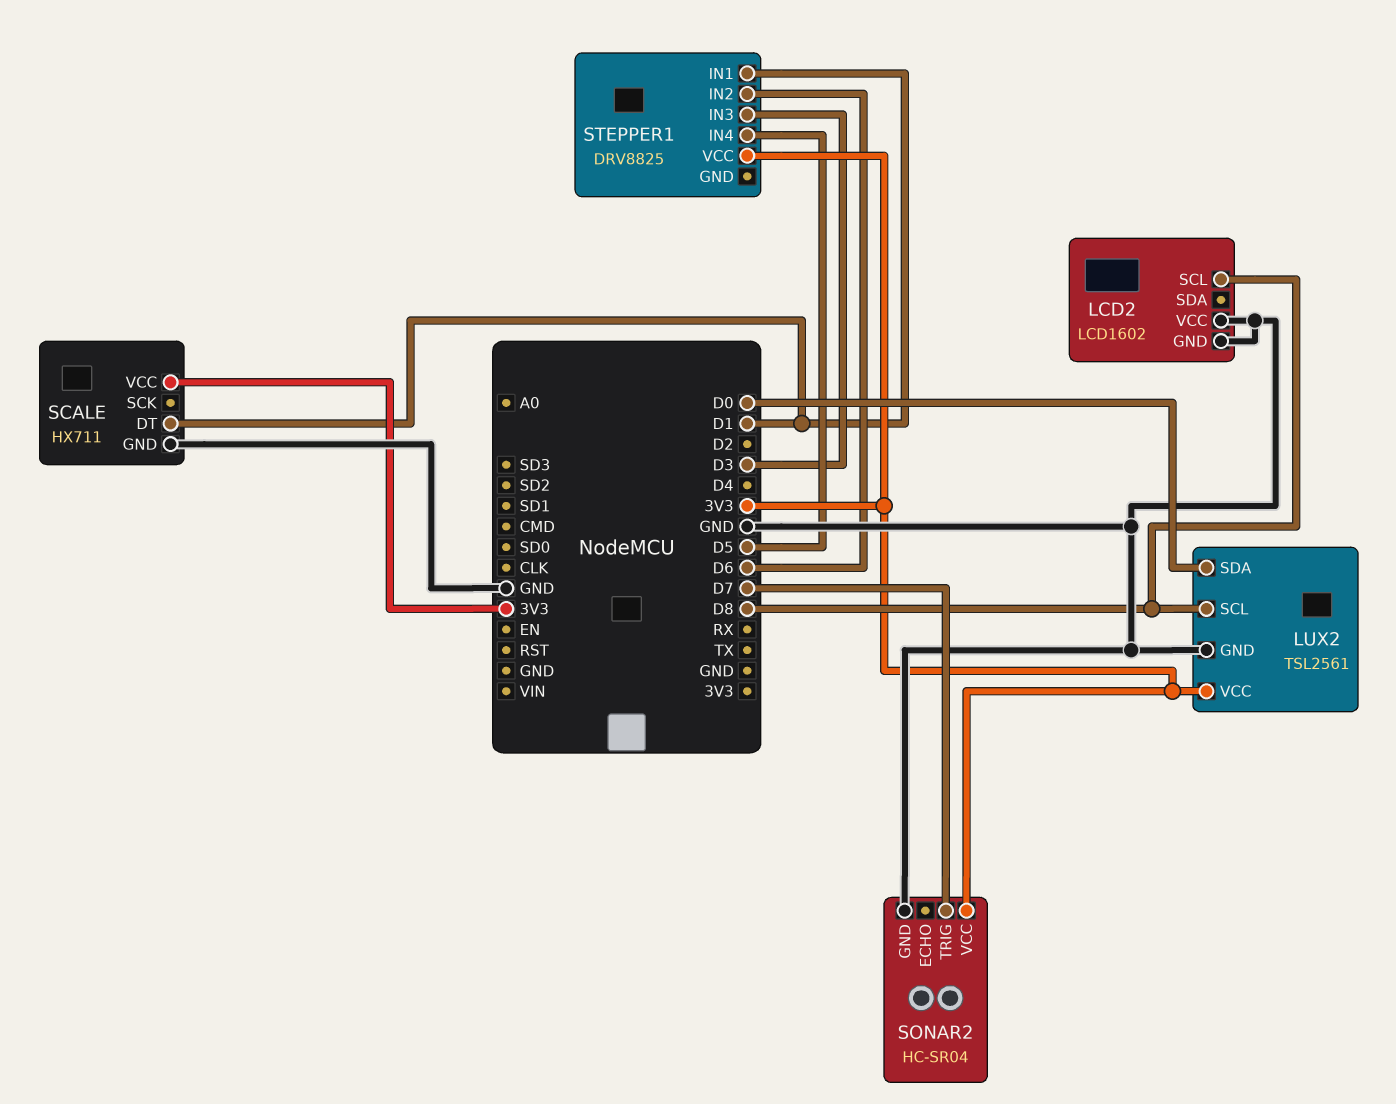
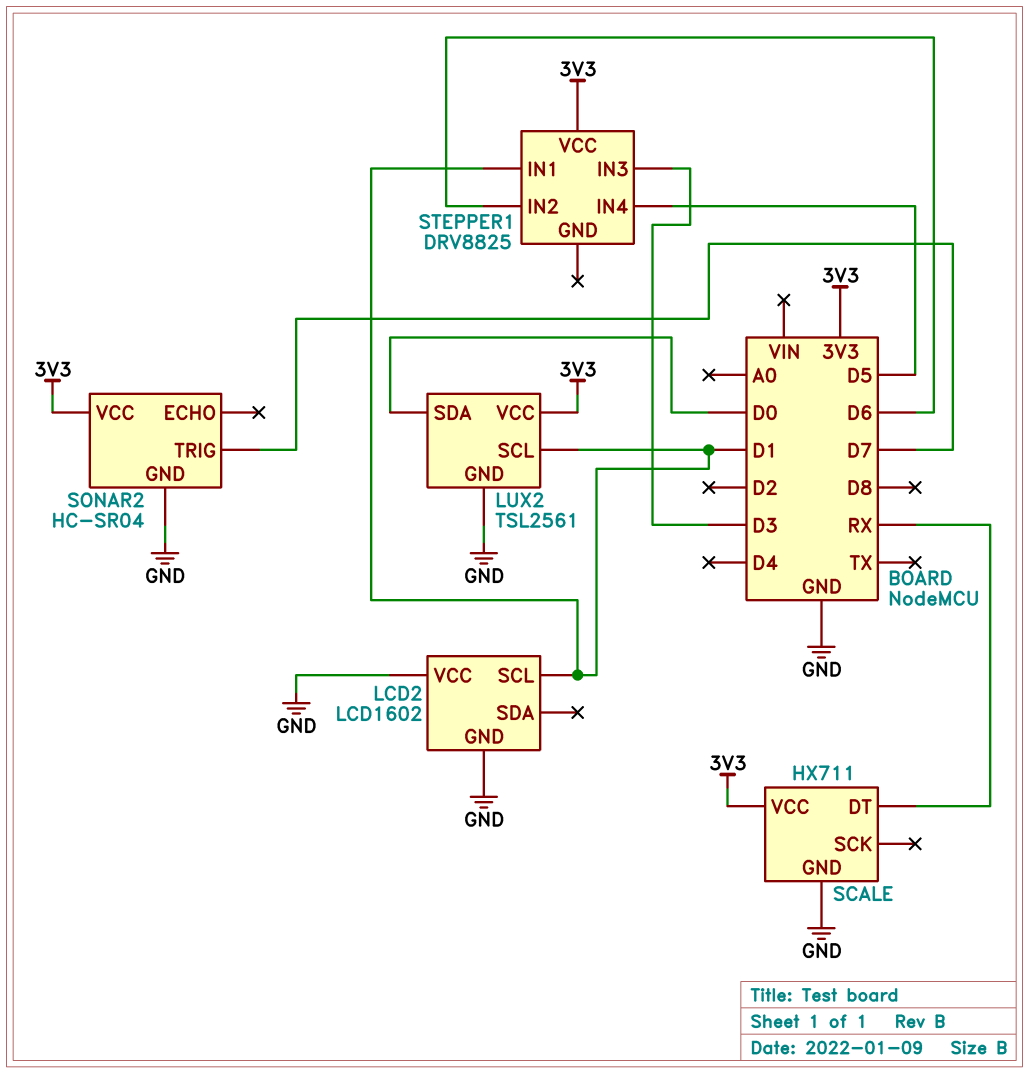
LCD2 pin SCL: D8 -> D1
LUX2 pin SCL: D8 -> D1
SCALE pin DT: D1 -> RX

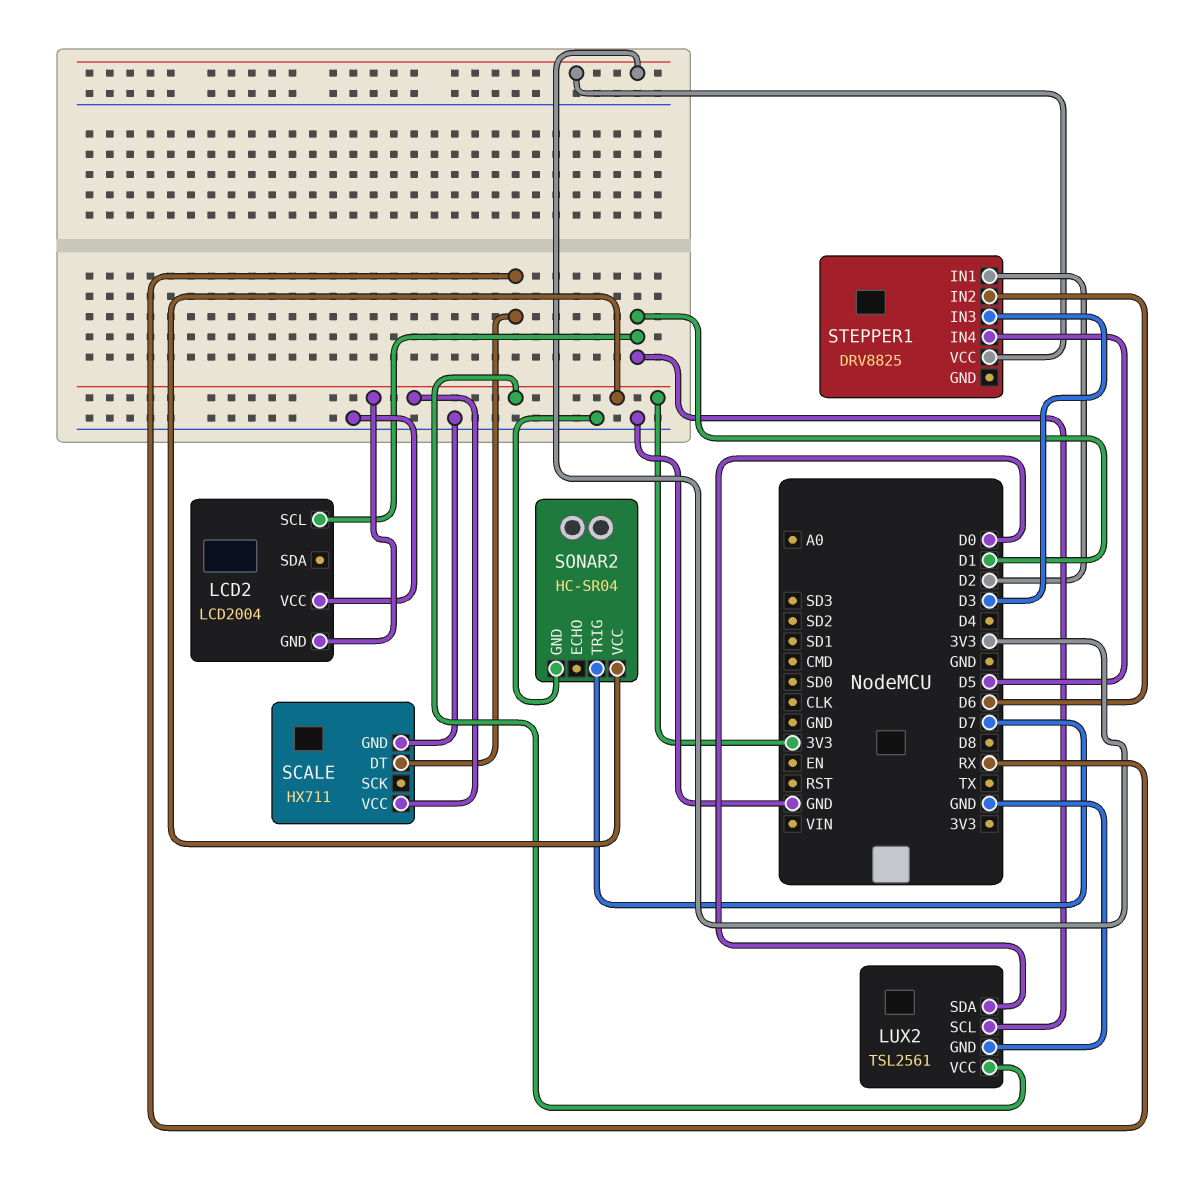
LCD2: LCD1602 -> LCD2004
LCD2 pin GND: GND -> 3V3
STEPPER1 pin IN1: D1 -> D2

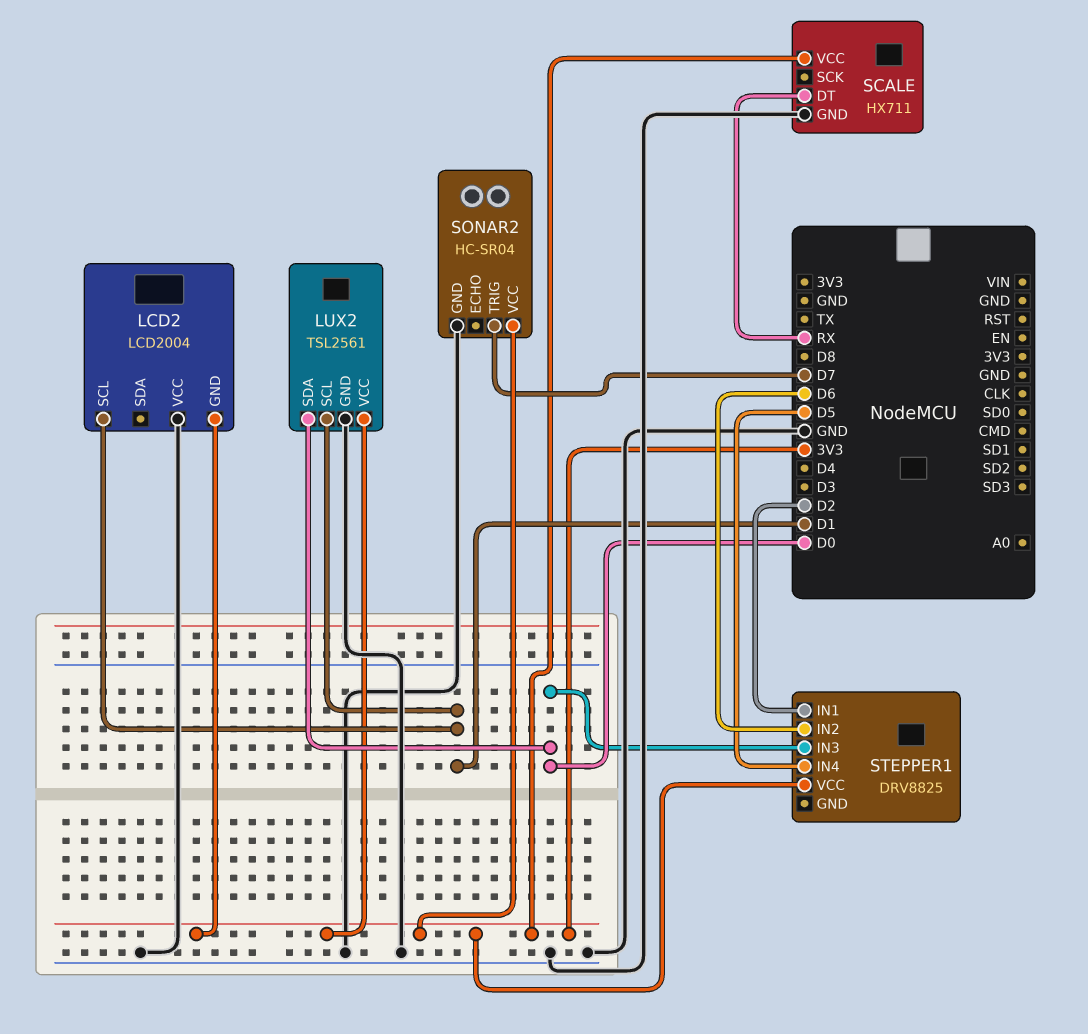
STEPPER1 pin IN3: D3 -> D0

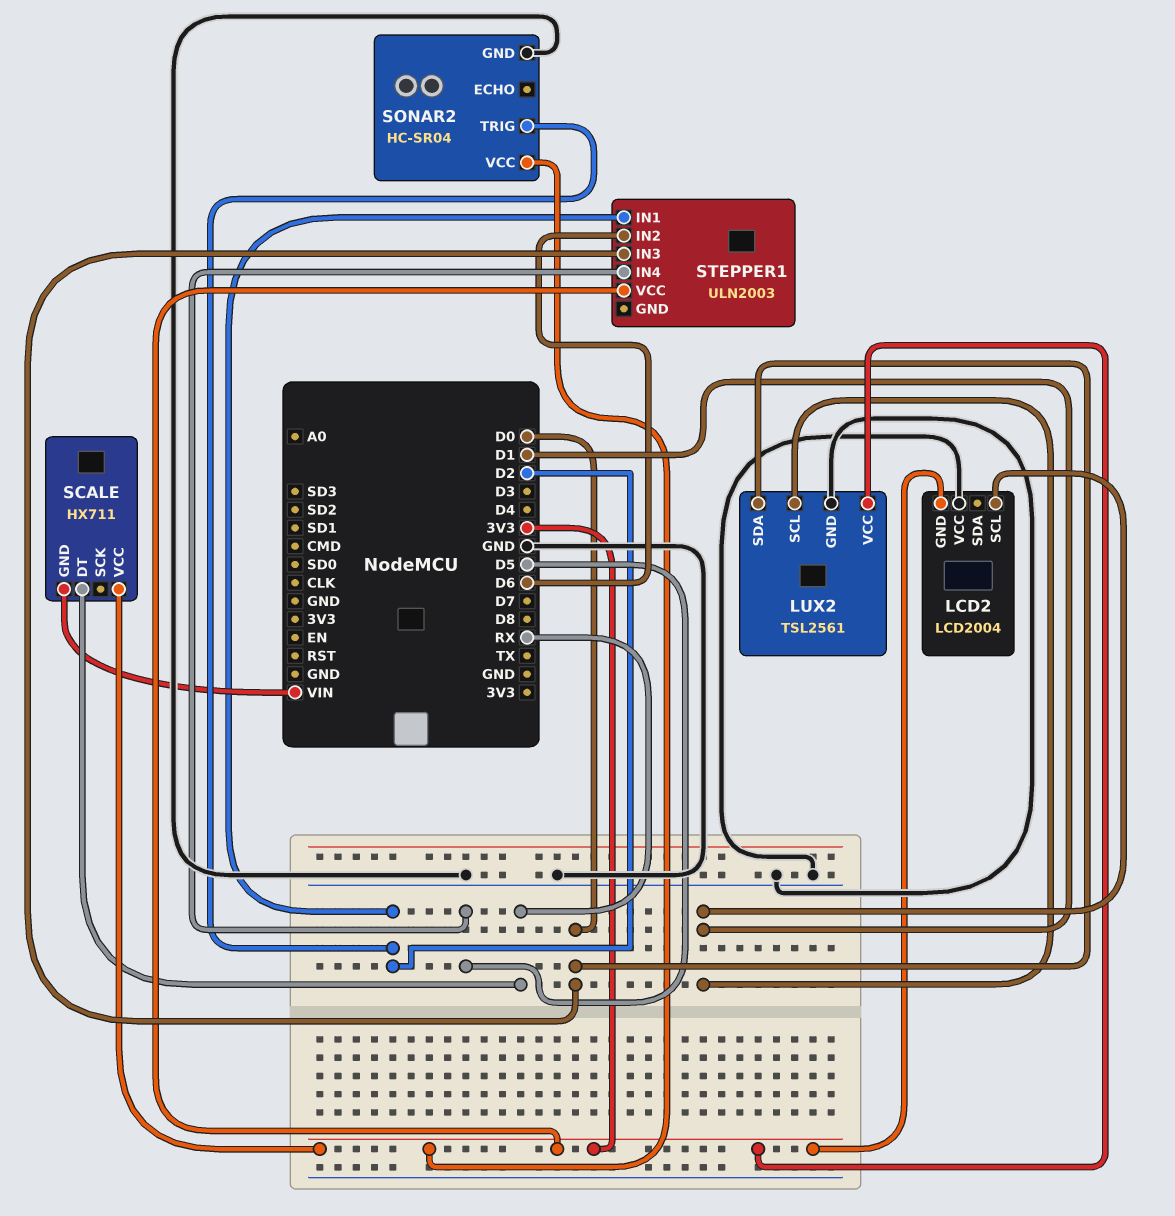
SCALE pin GND: GND -> VIN
SONAR2 pin TRIG: D7 -> D2
STEPPER1: DRV8825 -> ULN2003

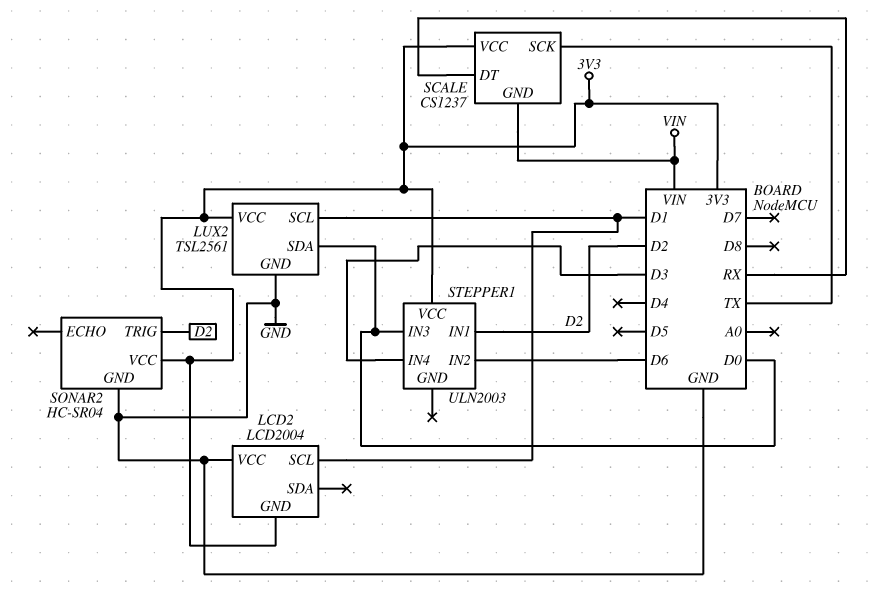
SCALE: HX711 -> CS1237
SCALE pin SCK: none -> TX
STEPPER1 pin IN4: D5 -> D3

